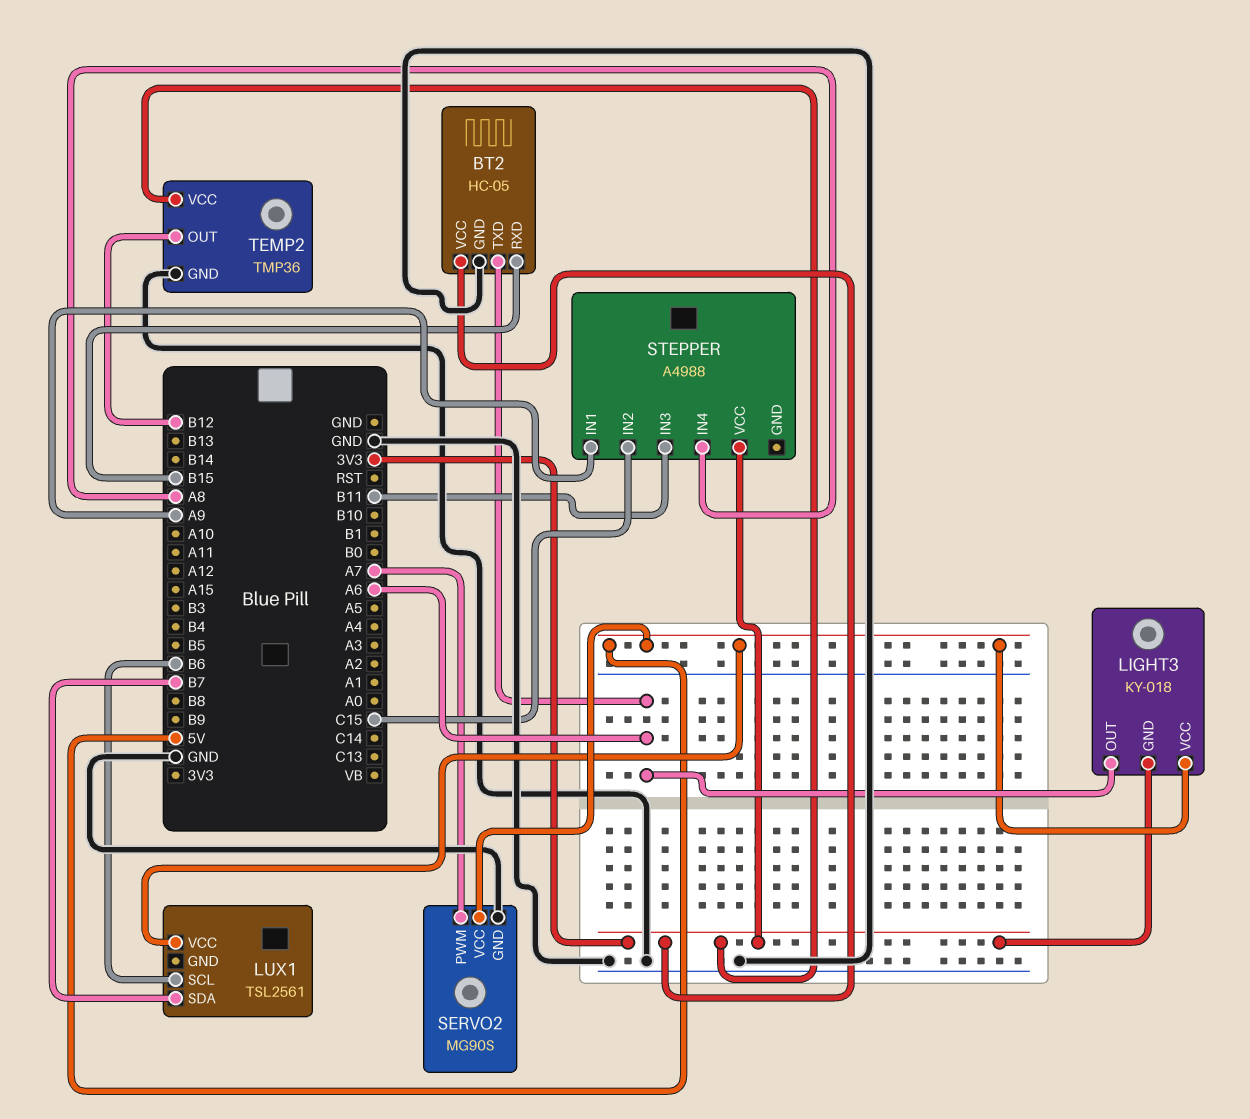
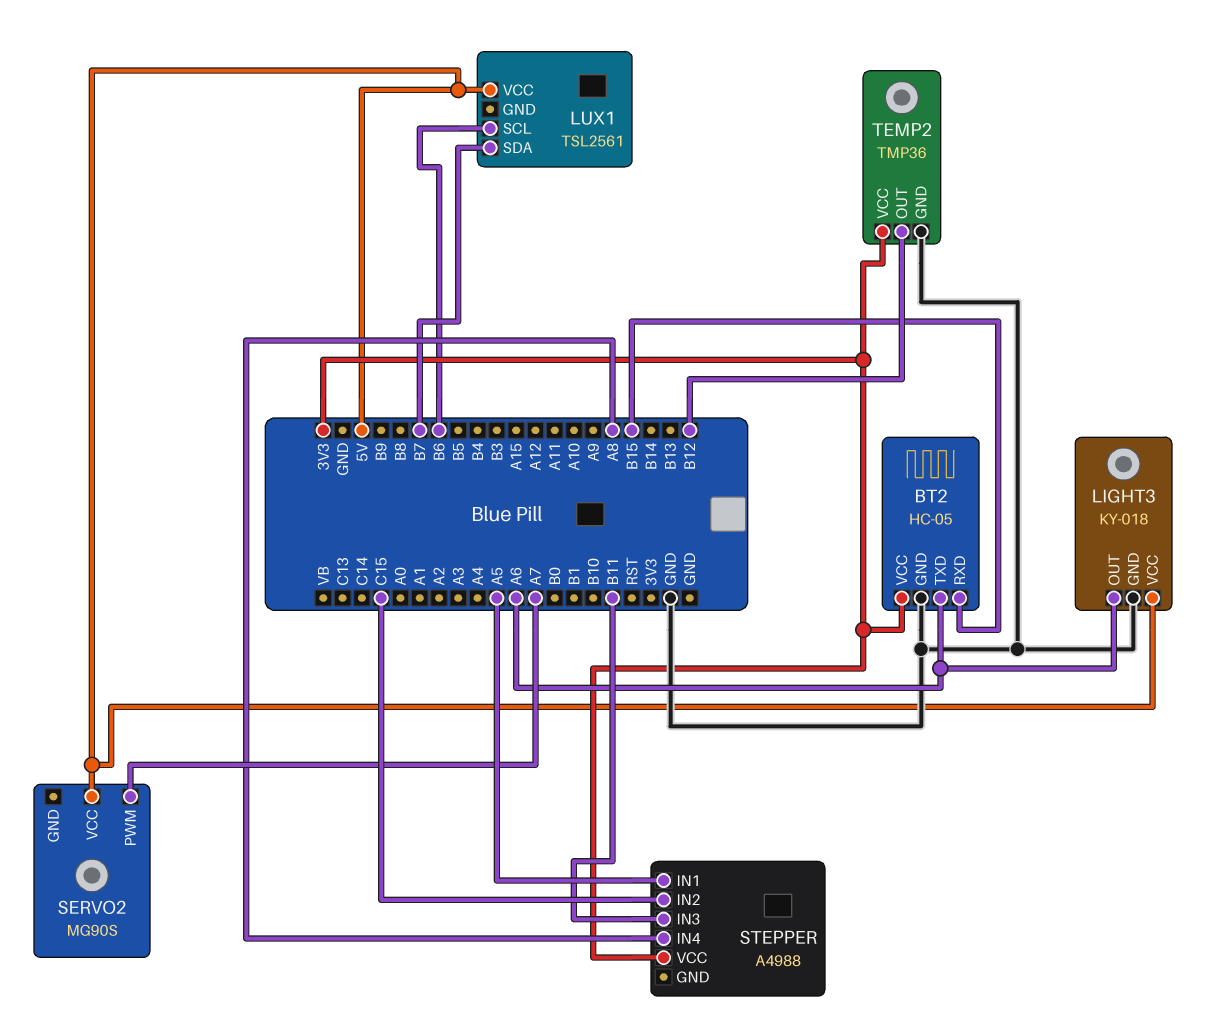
LIGHT3 pin GND: 3V3 -> GND
SERVO2 pin GND: GND -> none
STEPPER pin IN1: A9 -> A5

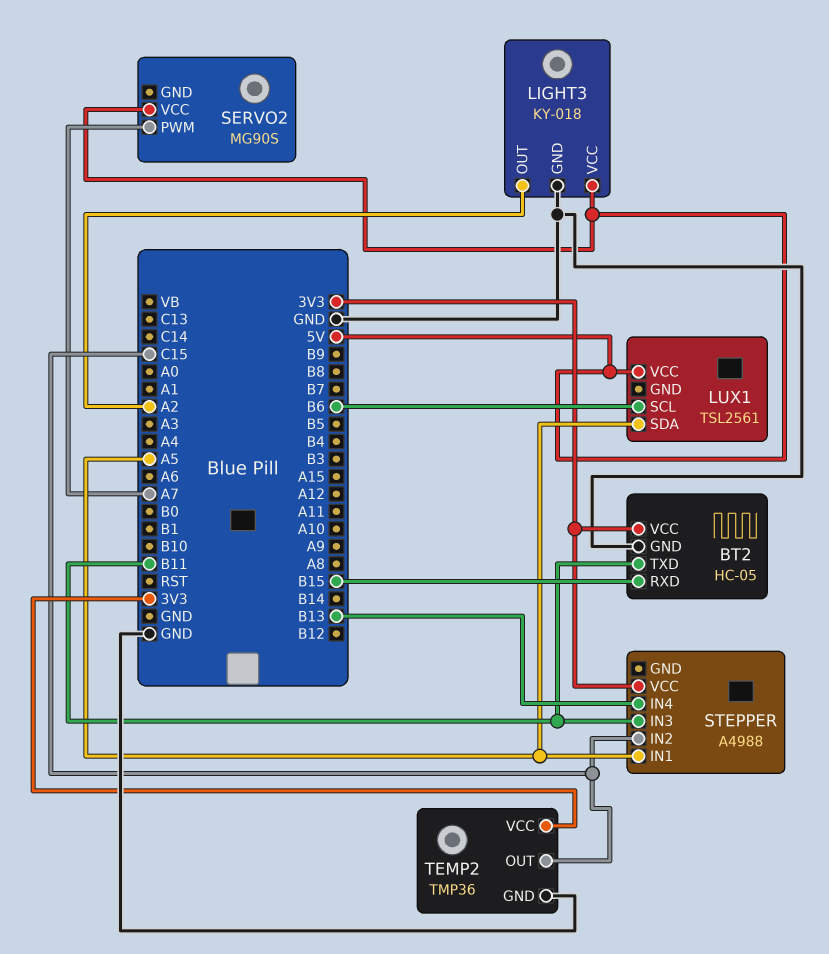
BT2 pin TXD: A6 -> B11
LIGHT3 pin OUT: A6 -> A2
LUX1 pin SDA: B7 -> A5
STEPPER pin IN4: A8 -> B13
TEMP2 pin OUT: B12 -> C15

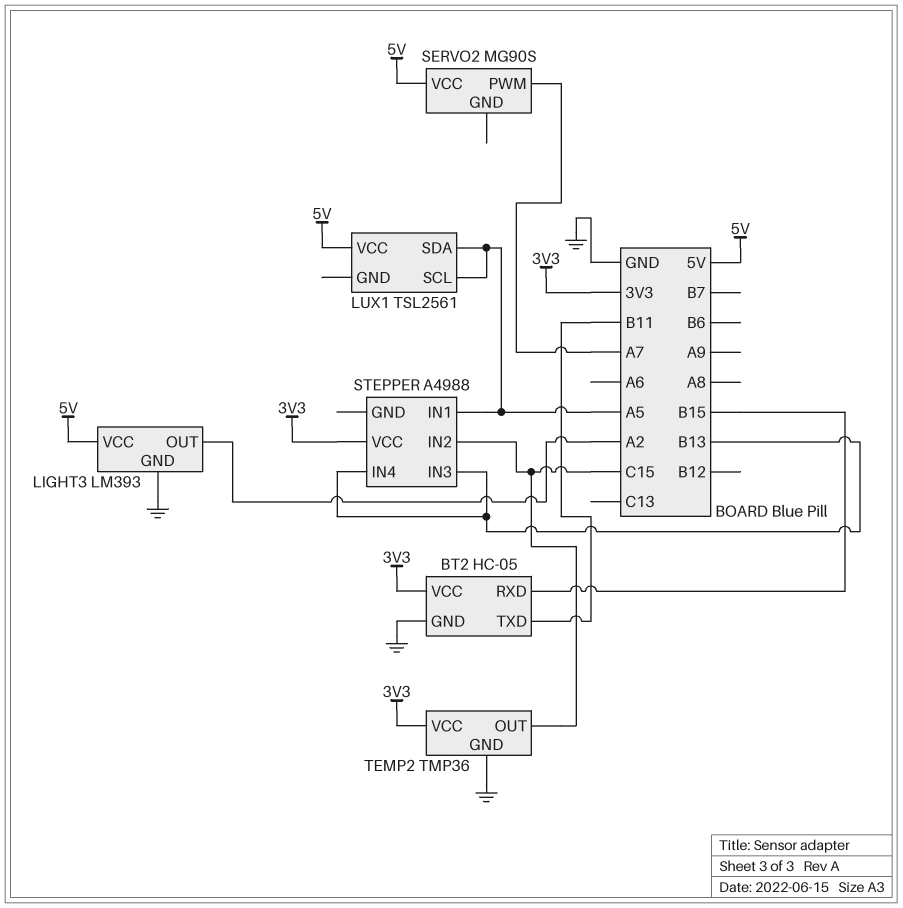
LIGHT3: KY-018 -> LM393
LUX1 pin SCL: B6 -> A5
STEPPER pin IN3: B11 -> B13

